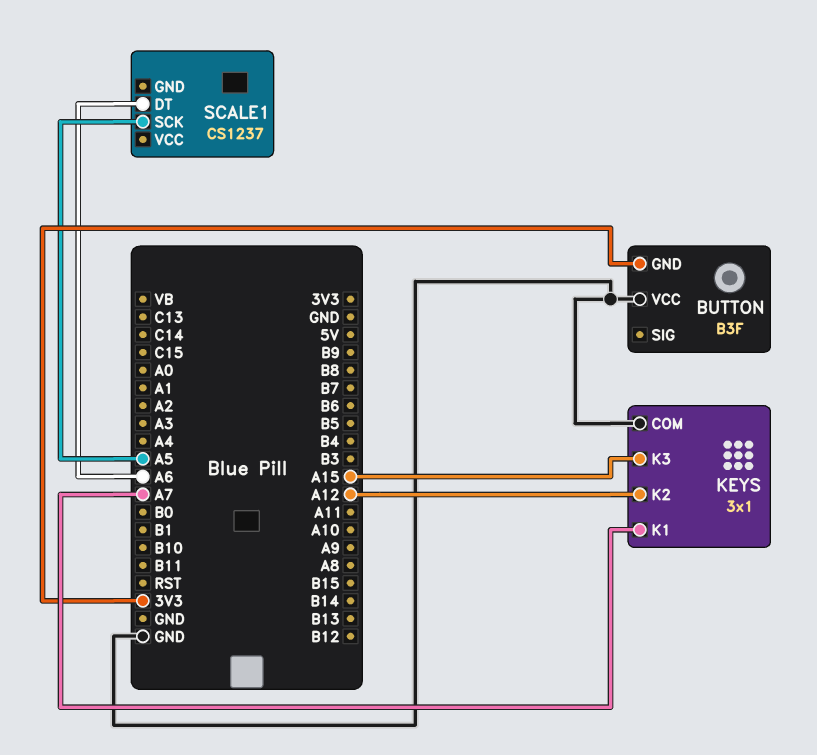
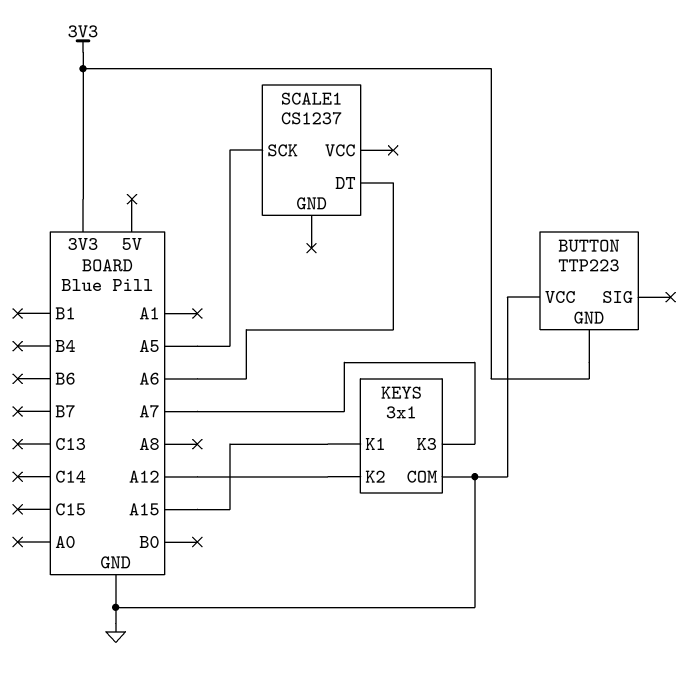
BUTTON: B3F -> TTP223
KEYS pin K1: A7 -> A15
KEYS pin K3: A15 -> A7

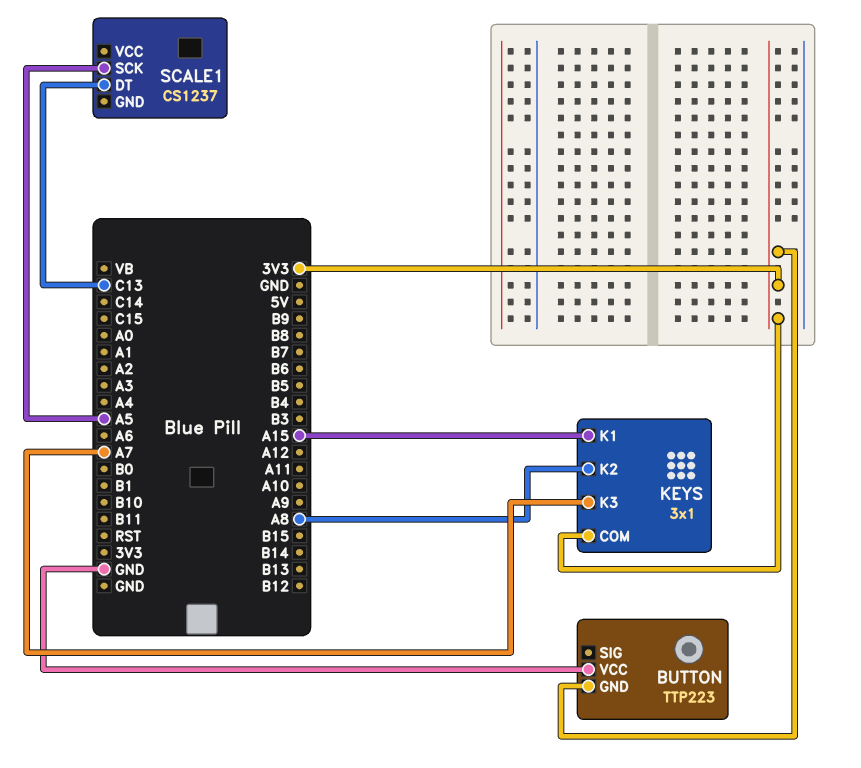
KEYS pin COM: GND -> 3V3
KEYS pin K2: A12 -> A8
SCALE1 pin DT: A6 -> C13

